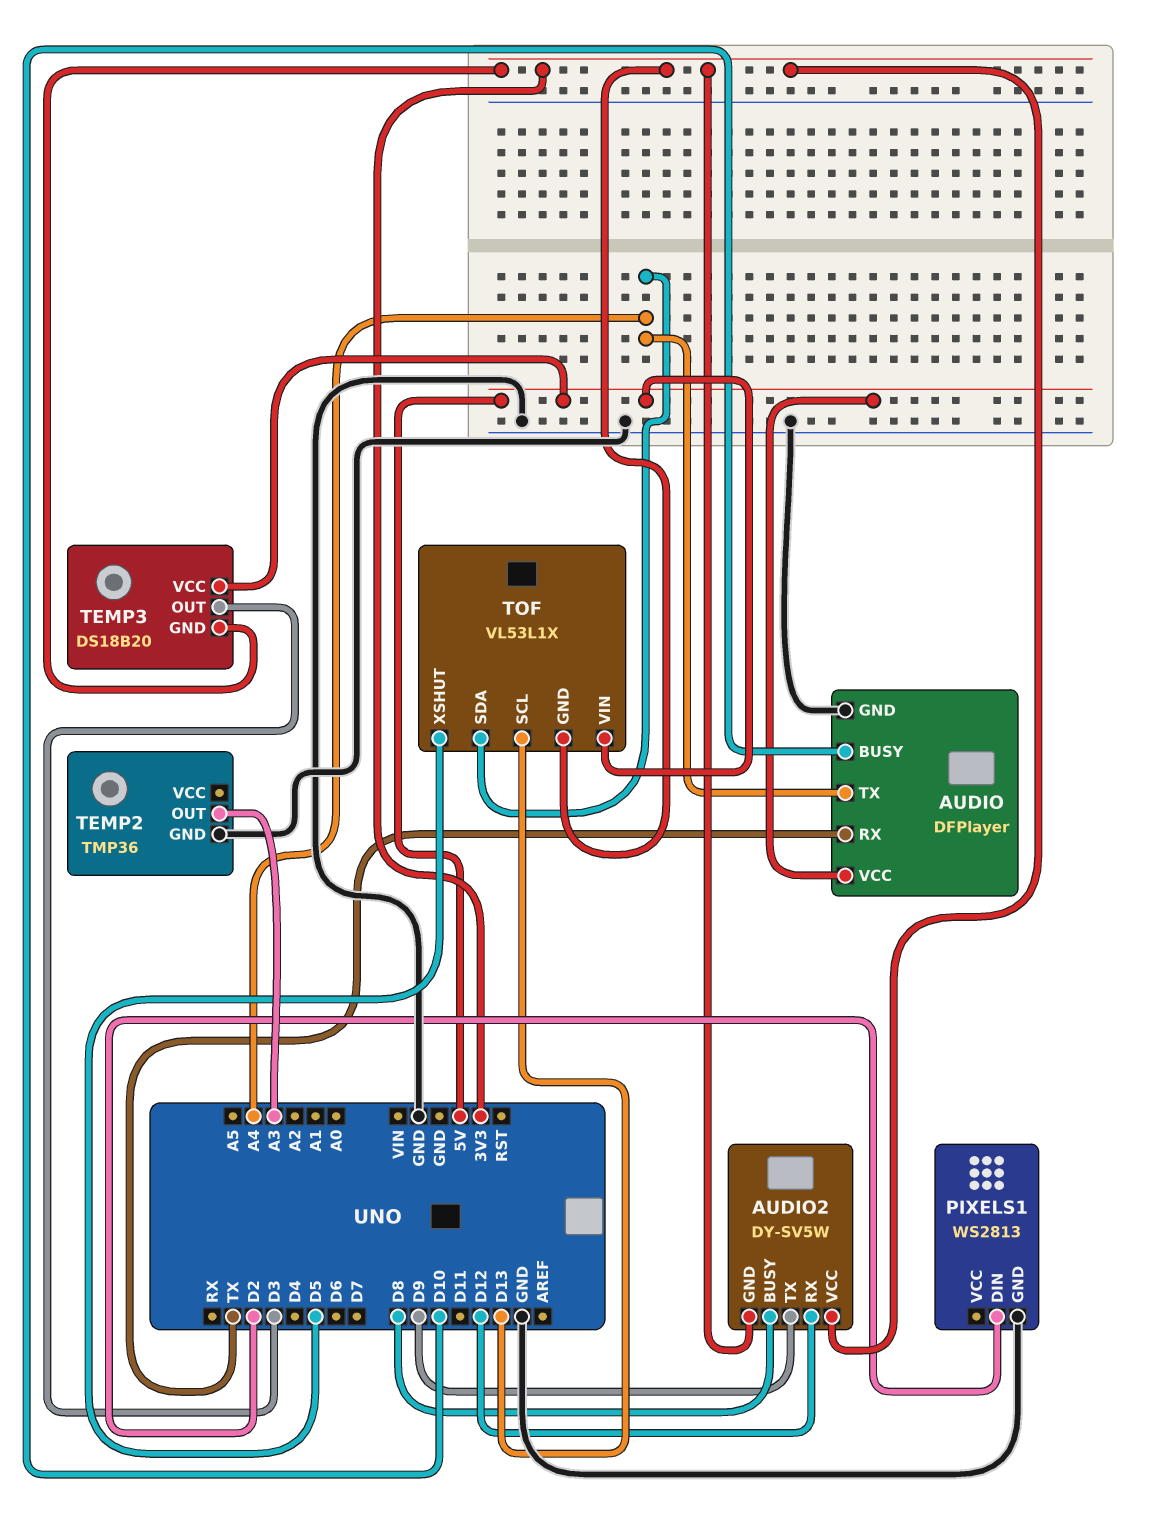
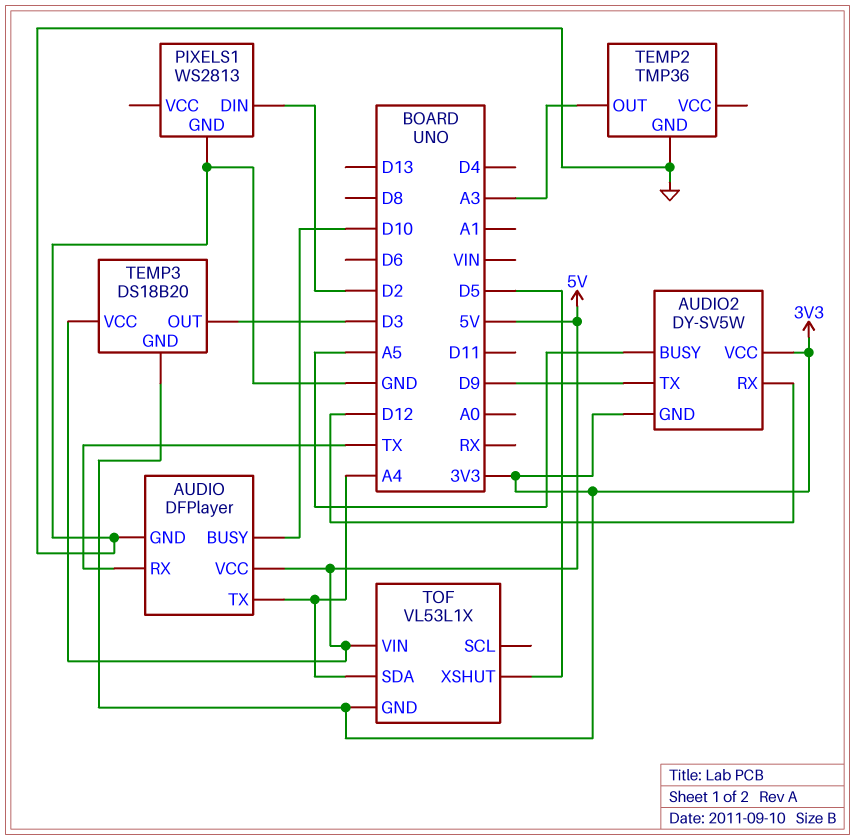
AUDIO2 pin BUSY: D8 -> A5
TOF pin SCL: D13 -> none

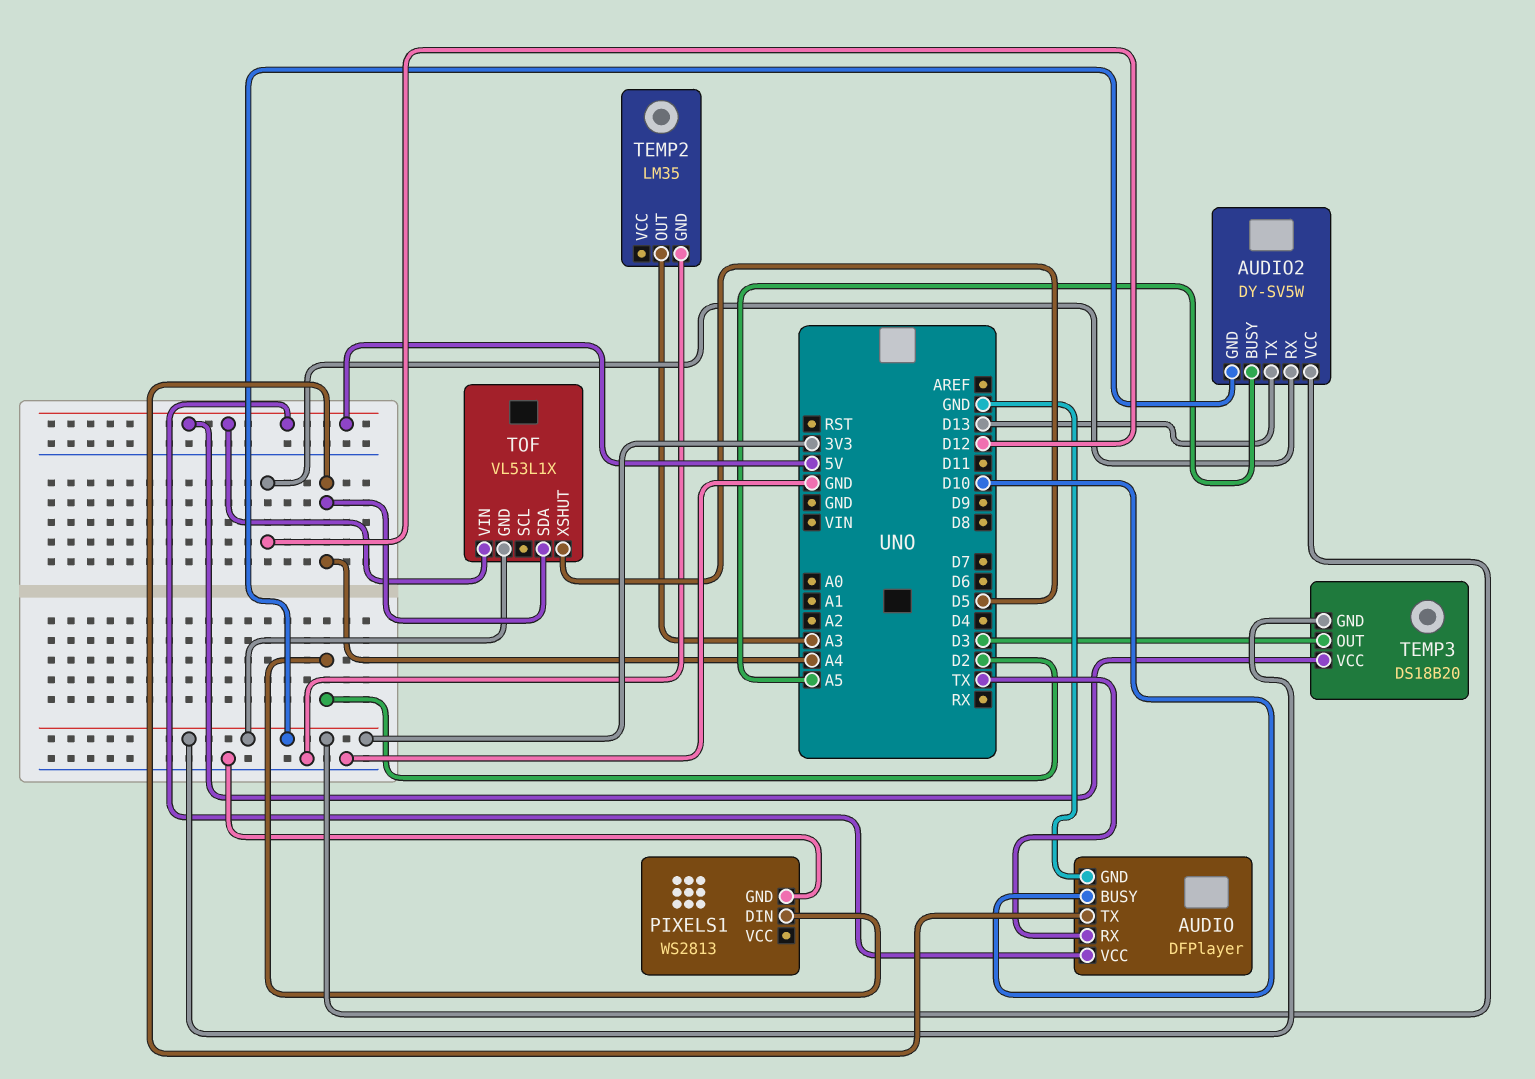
AUDIO2 pin TX: D9 -> D13
TEMP2: TMP36 -> LM35

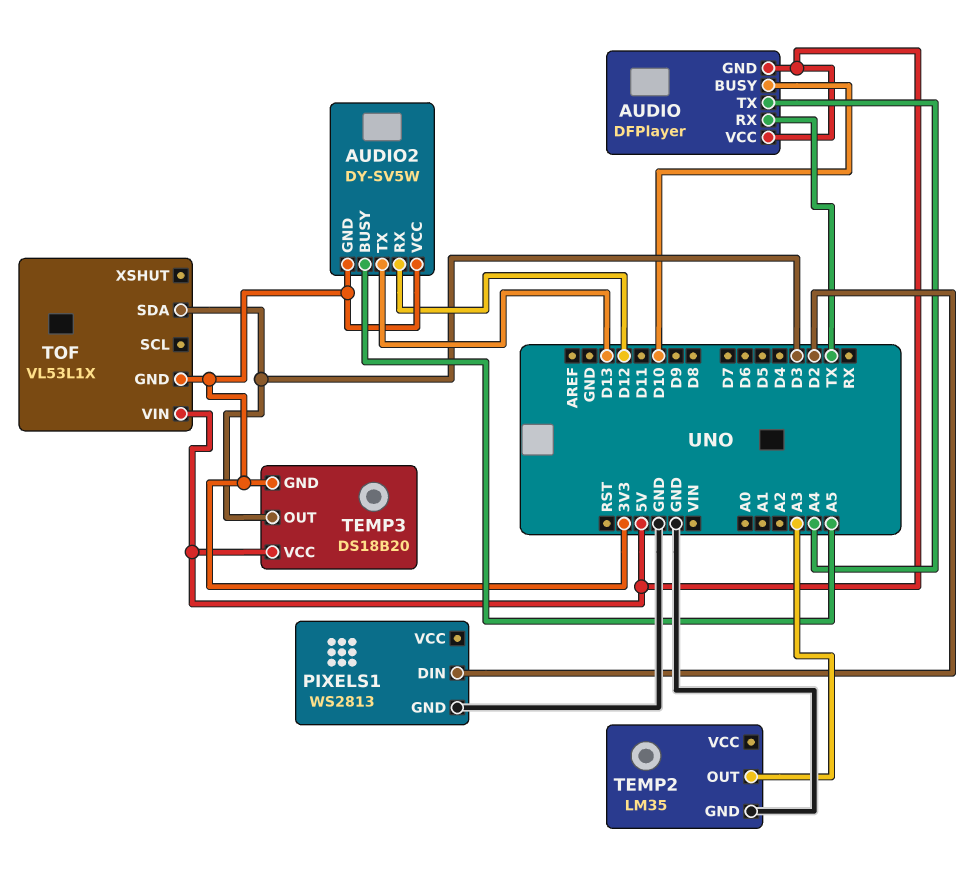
AUDIO pin GND: GND -> 5V
TOF pin SDA: A4 -> D3
TOF pin XSHUT: D5 -> none

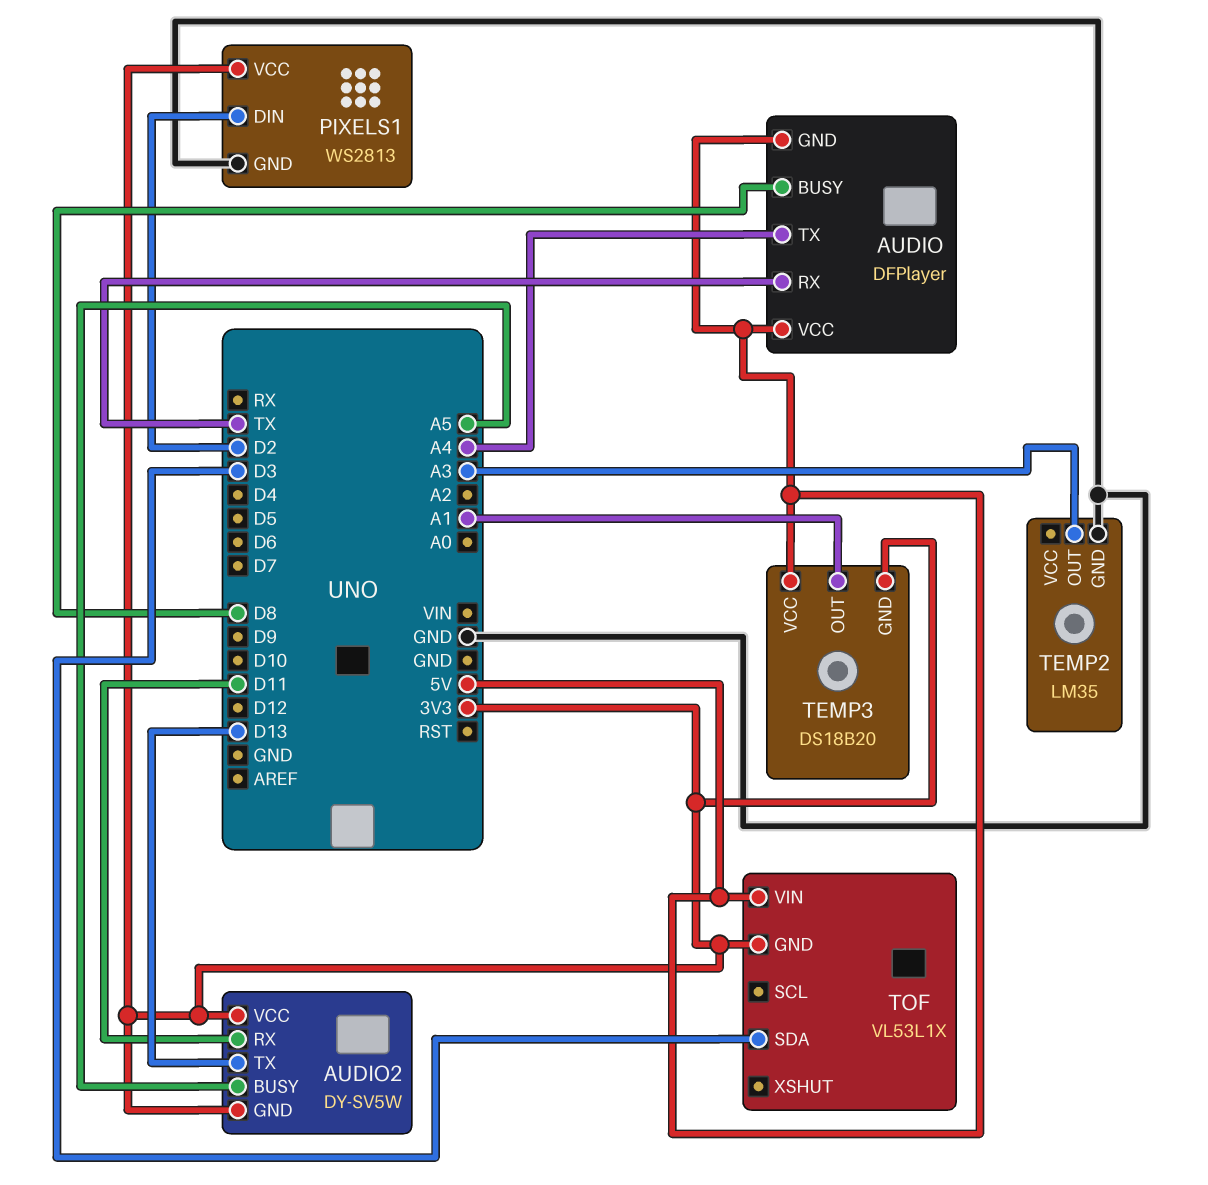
AUDIO pin BUSY: D10 -> D8
AUDIO2 pin RX: D12 -> D11
PIXELS1 pin VCC: none -> 3V3
TEMP3 pin OUT: D3 -> A1

